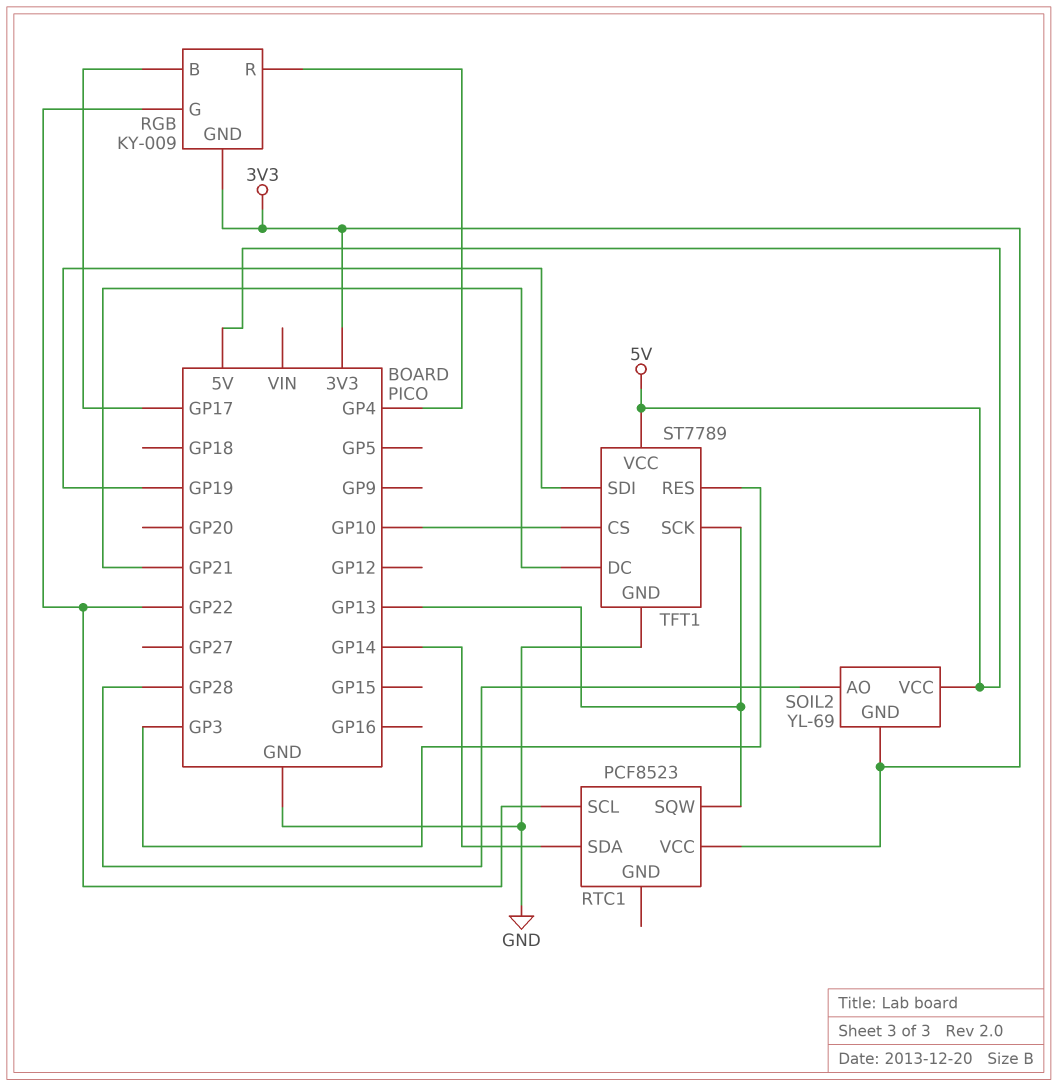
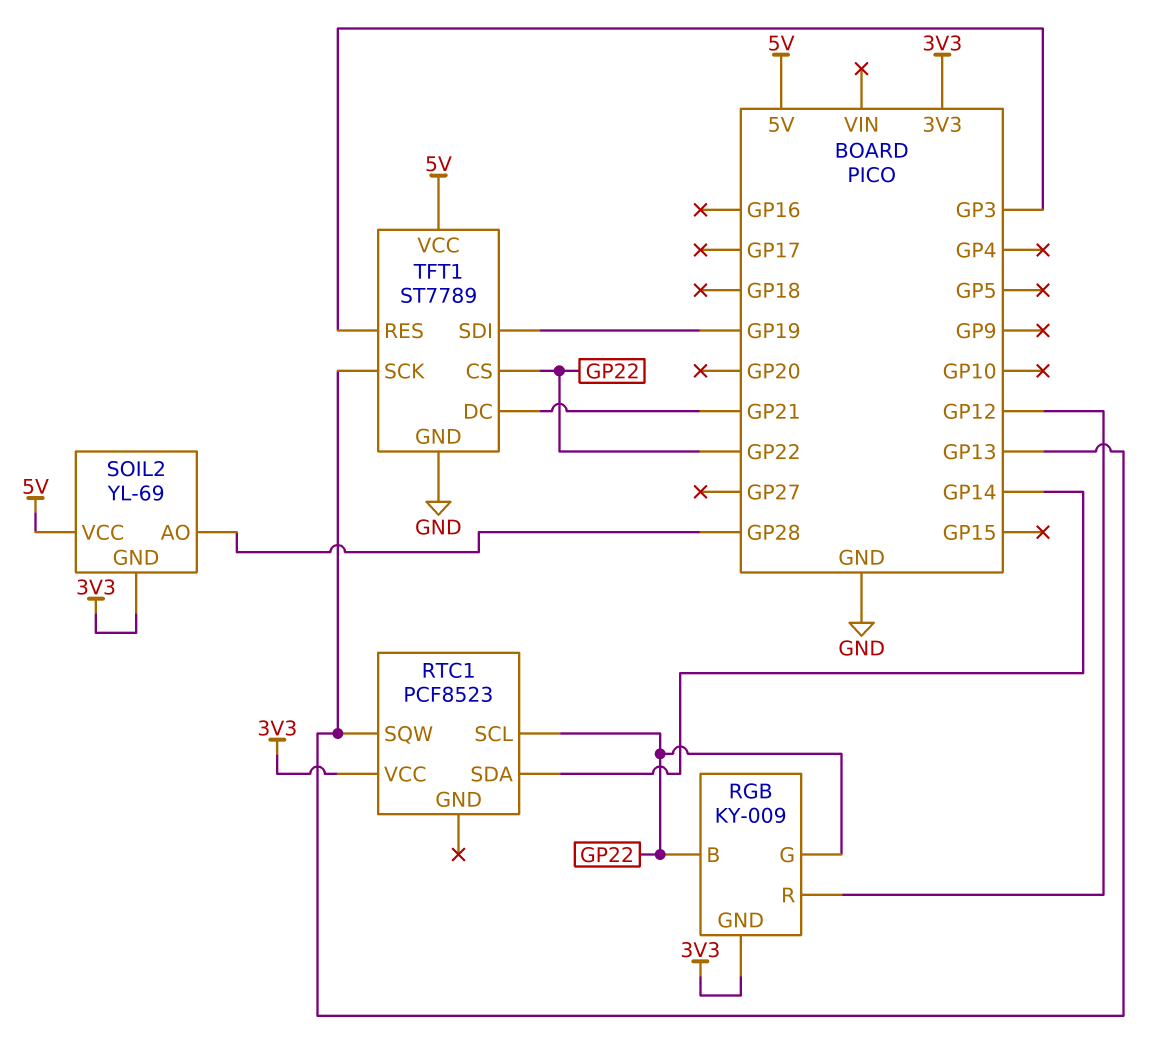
RGB pin B: GP17 -> GP22
RGB pin R: GP4 -> GP12
TFT1 pin CS: GP10 -> GP22

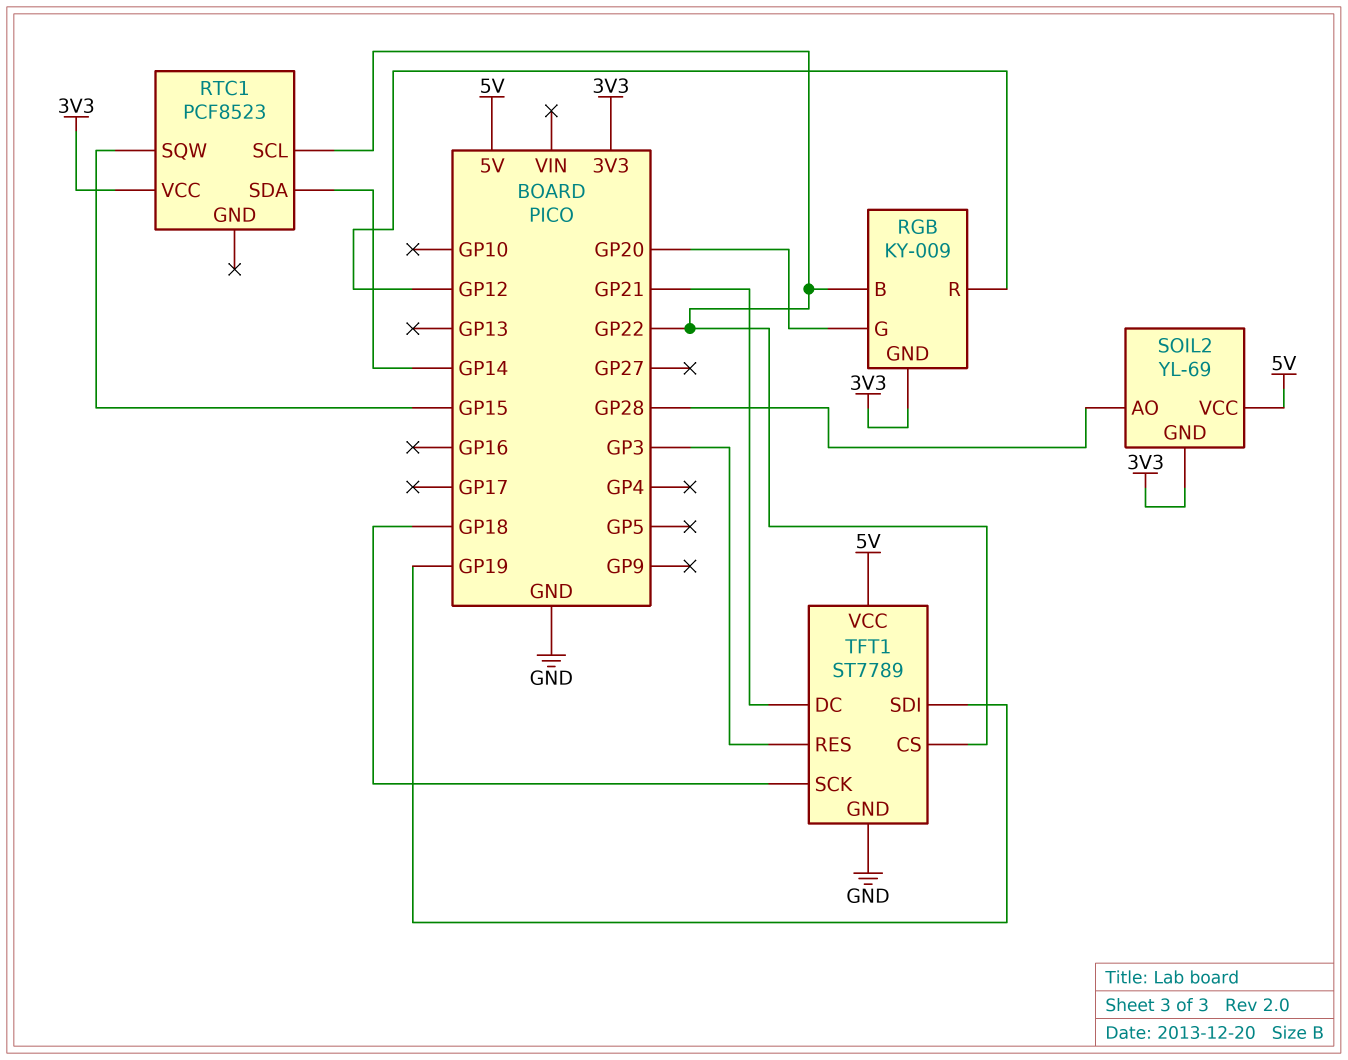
RGB pin G: GP22 -> GP20
RTC1 pin SQW: GP13 -> GP15
TFT1 pin SCK: GP13 -> GP18

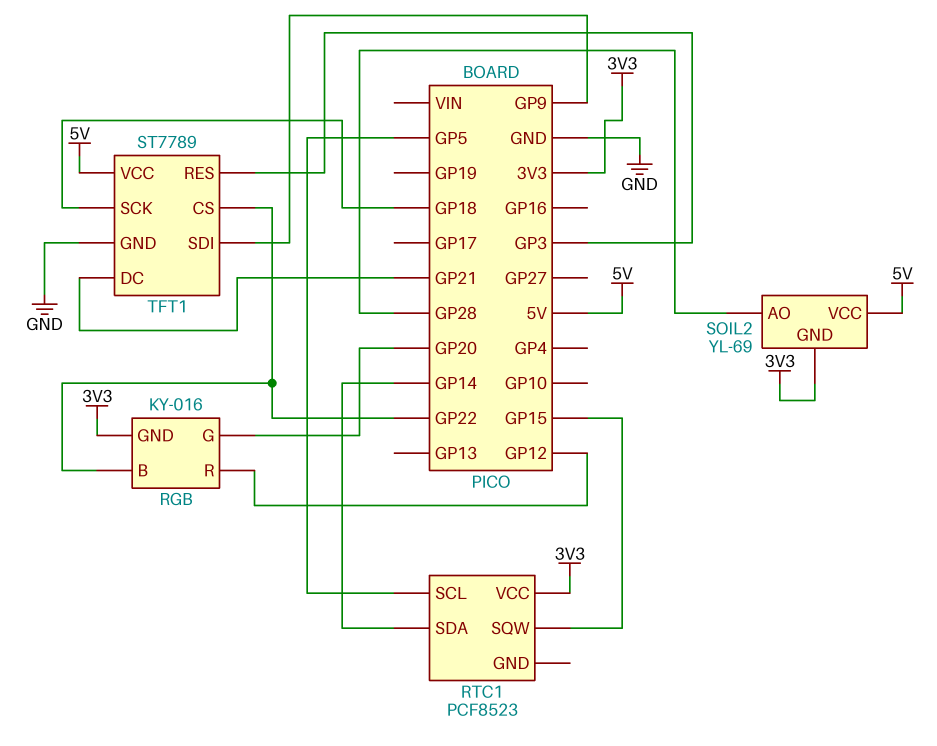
RGB: KY-009 -> KY-016
RTC1 pin SCL: GP22 -> GP5
TFT1 pin SDI: GP19 -> GP9

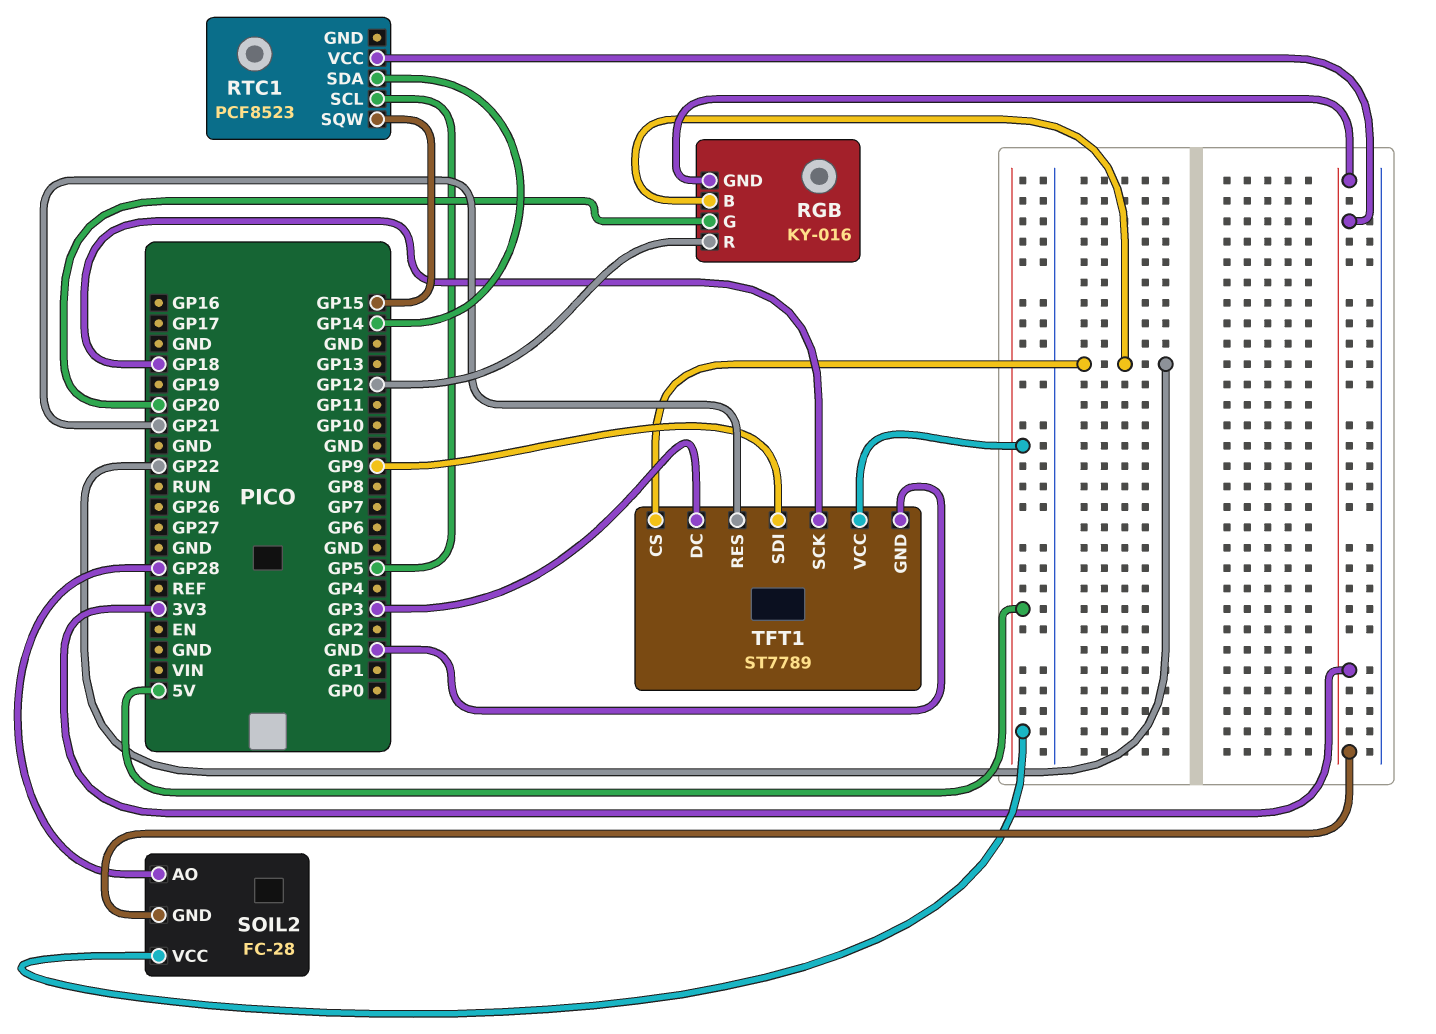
SOIL2: YL-69 -> FC-28
TFT1 pin DC: GP21 -> GP3
TFT1 pin RES: GP3 -> GP21

